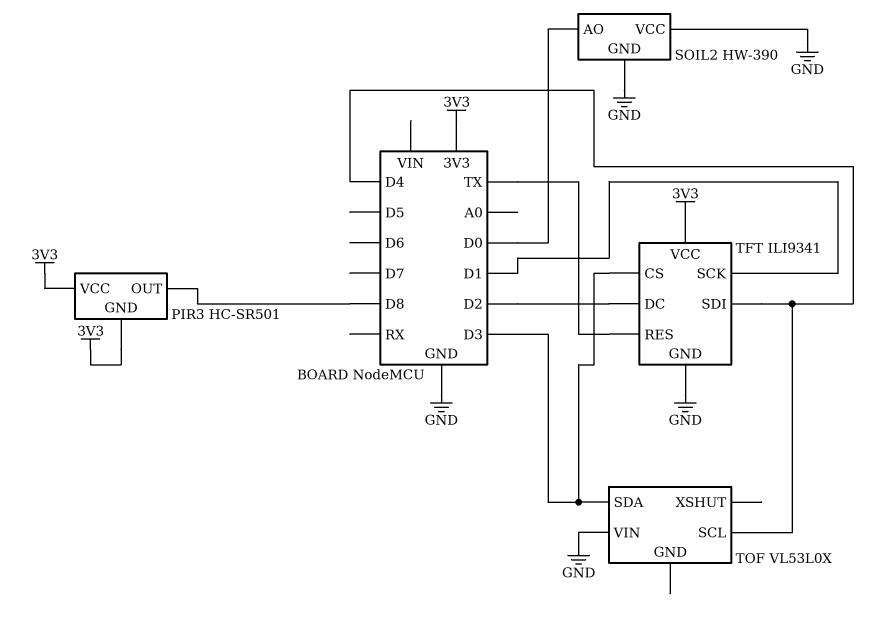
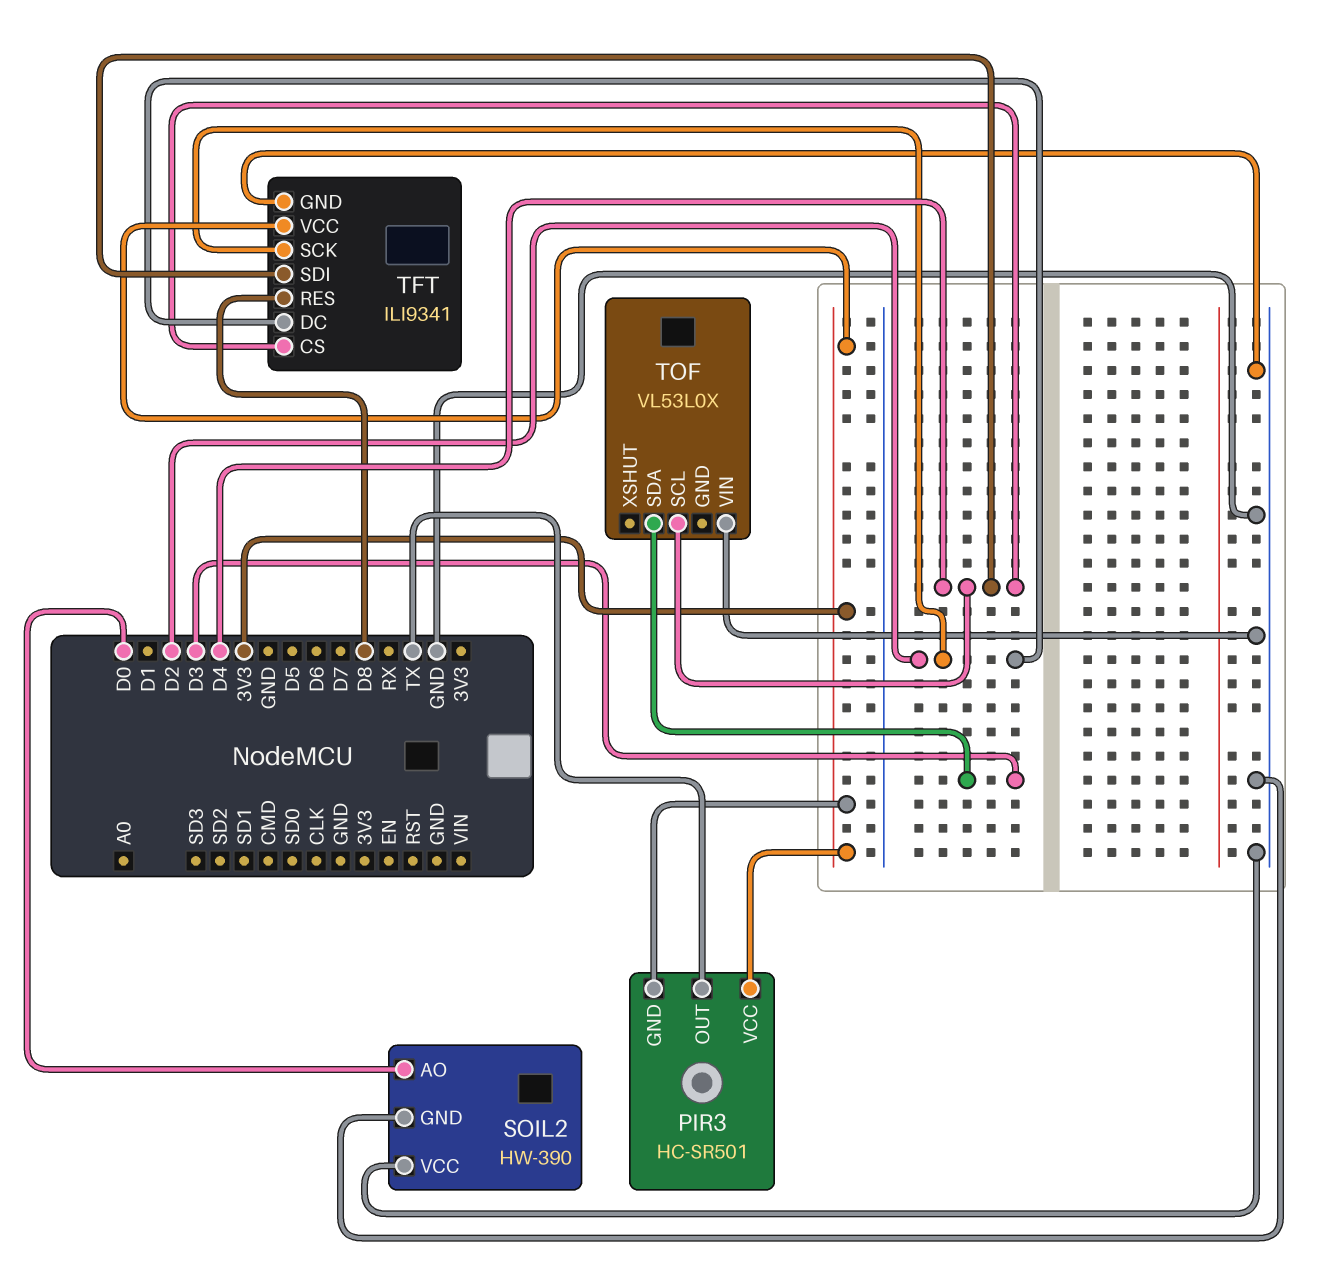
PIR3 pin OUT: D8 -> TX
TFT pin CS: D3 -> D4
TFT pin RES: TX -> D8
TFT pin SCK: D1 -> D2

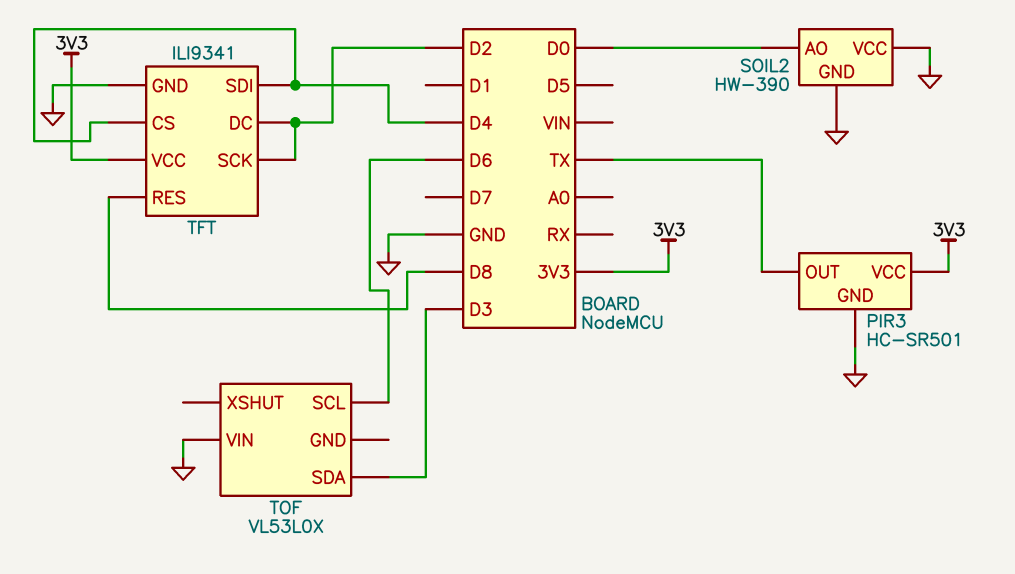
PIR3 pin GND: 3V3 -> GND
TOF pin SCL: D4 -> D6

